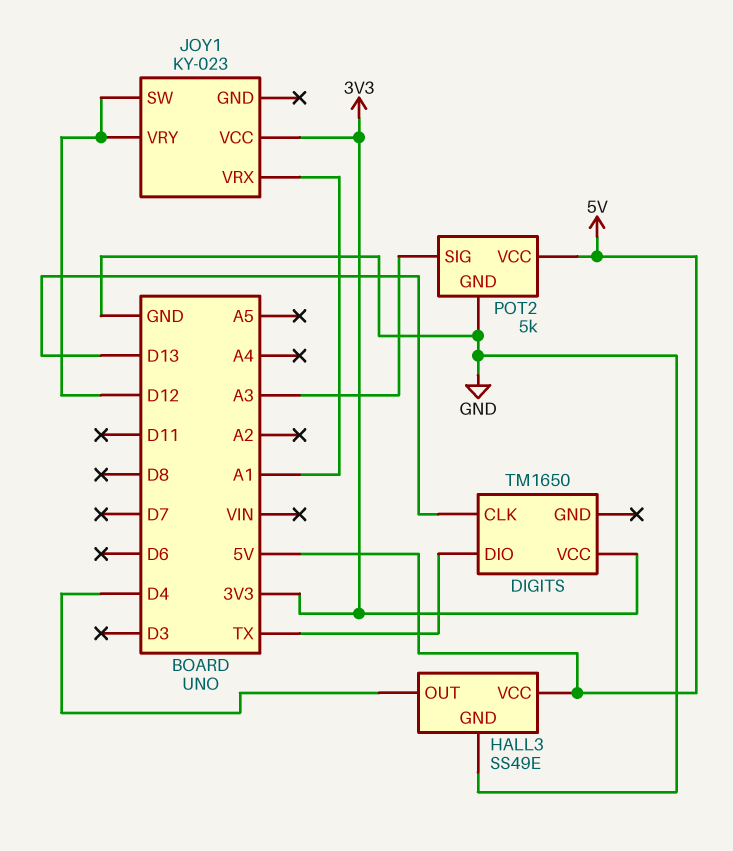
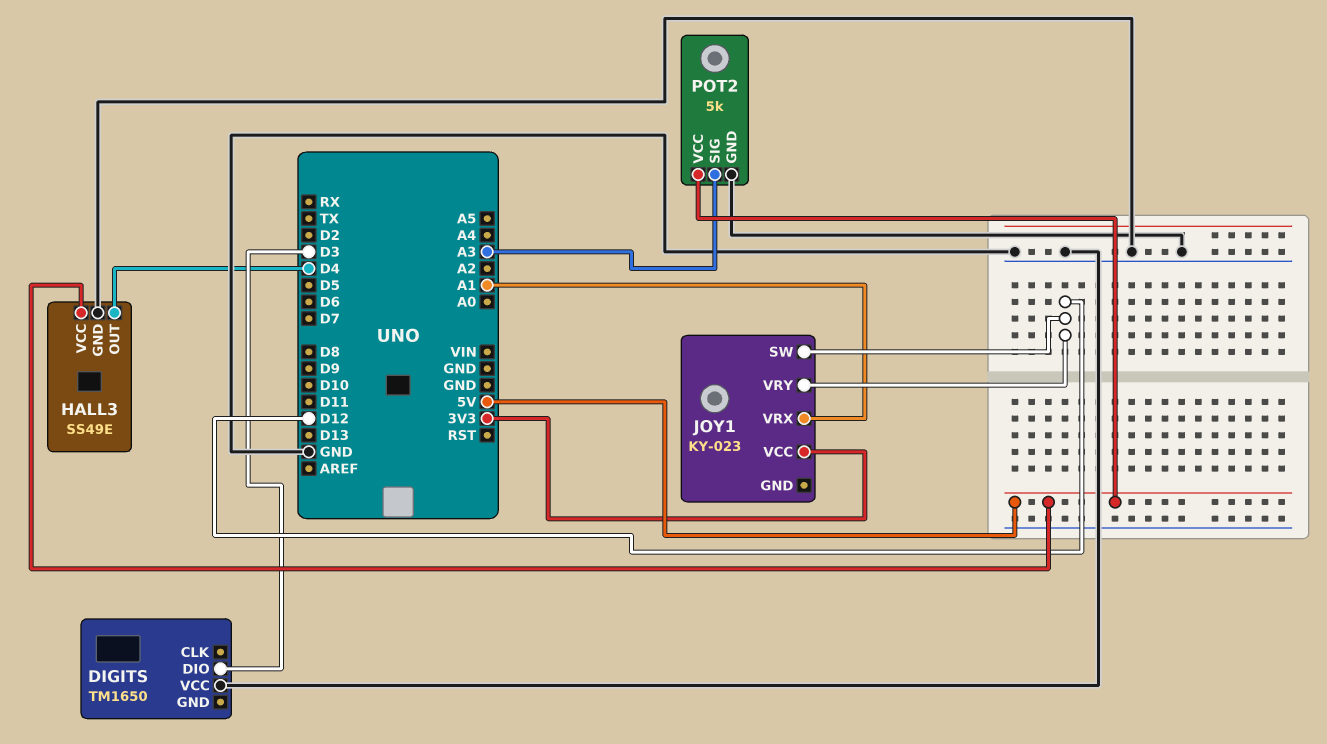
DIGITS pin CLK: D13 -> none
DIGITS pin DIO: TX -> D3
DIGITS pin VCC: 3V3 -> GND

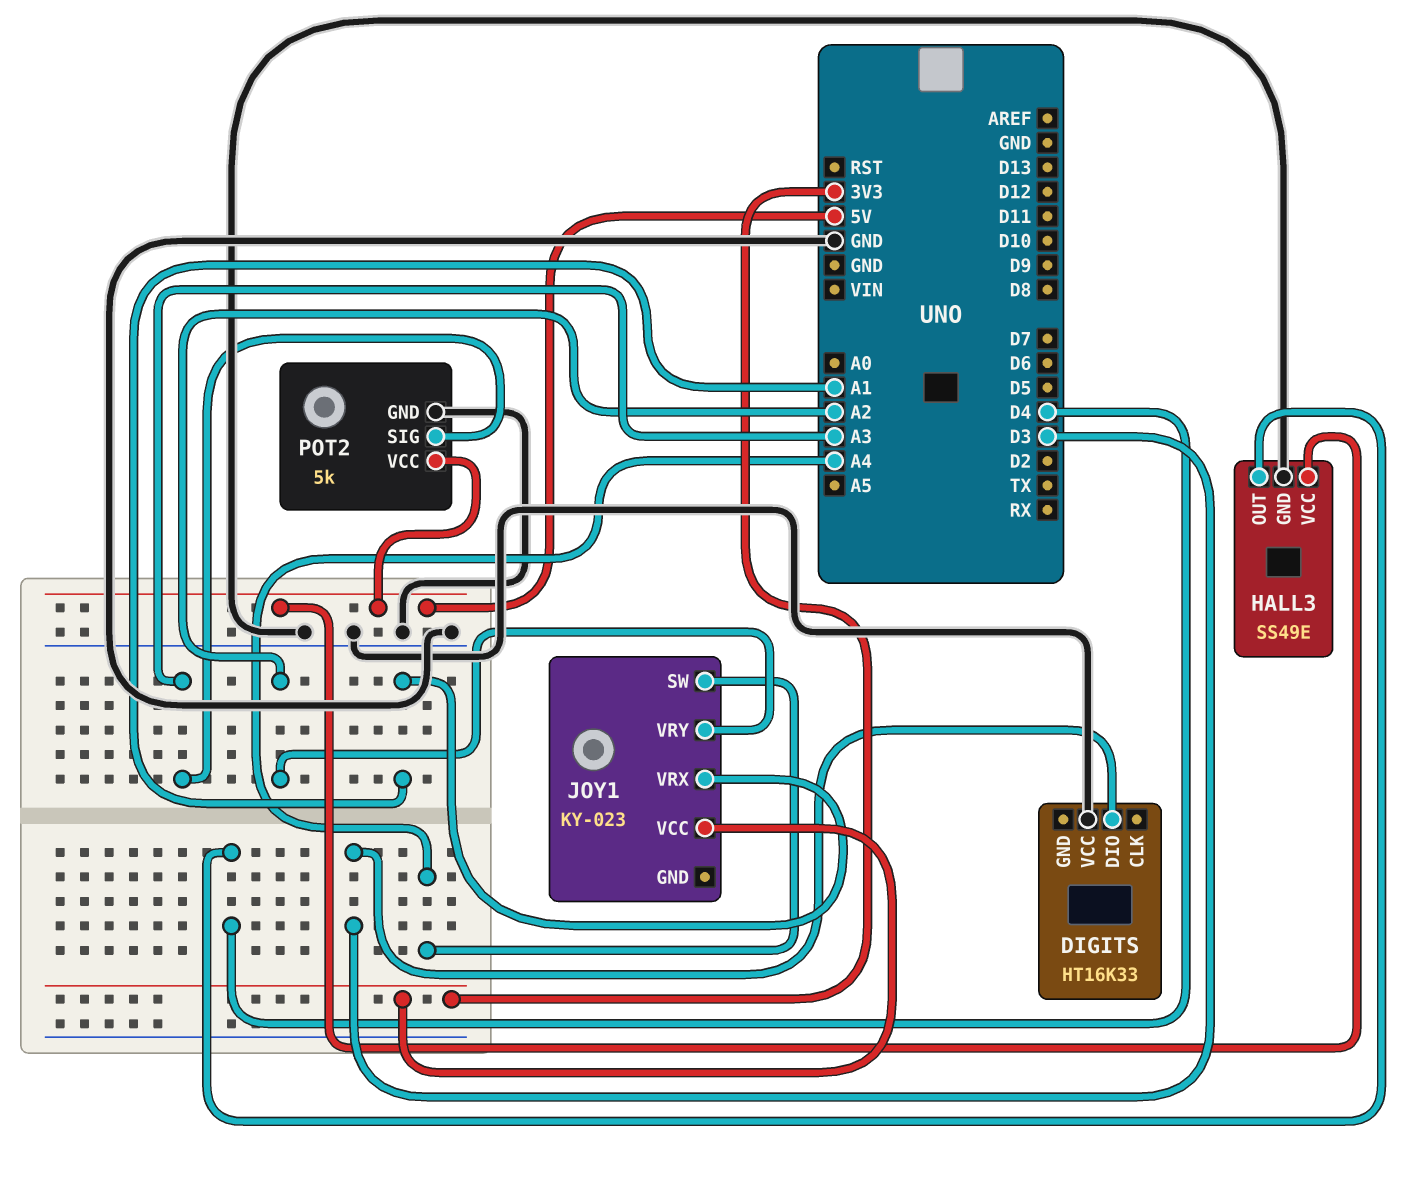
DIGITS: TM1650 -> HT16K33
JOY1 pin SW: D12 -> A4
JOY1 pin VRY: D12 -> A2

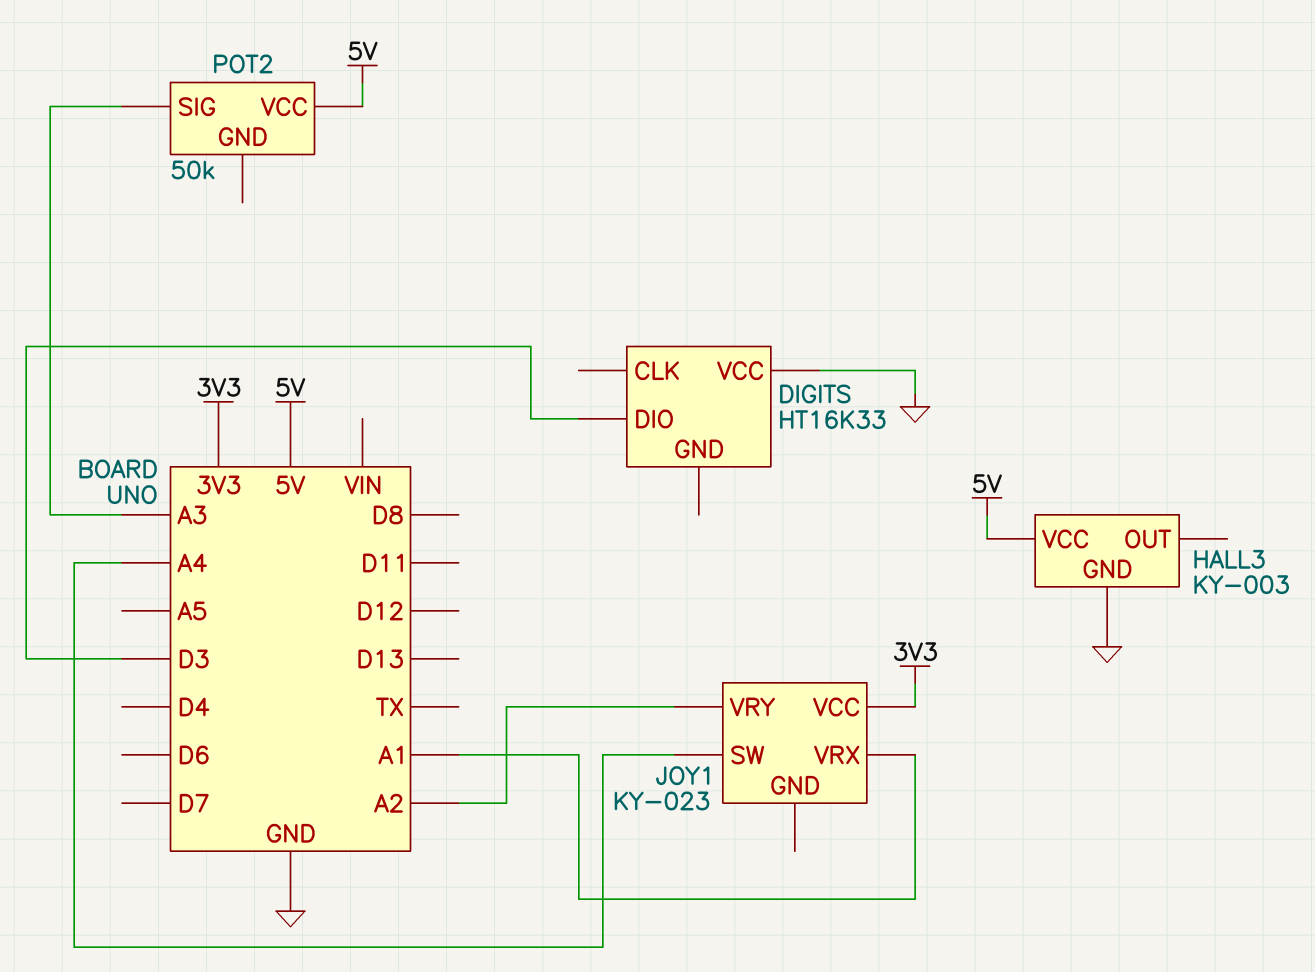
HALL3: SS49E -> KY-003
HALL3 pin OUT: D4 -> none
POT2: 5k -> 50k
POT2 pin GND: GND -> none

